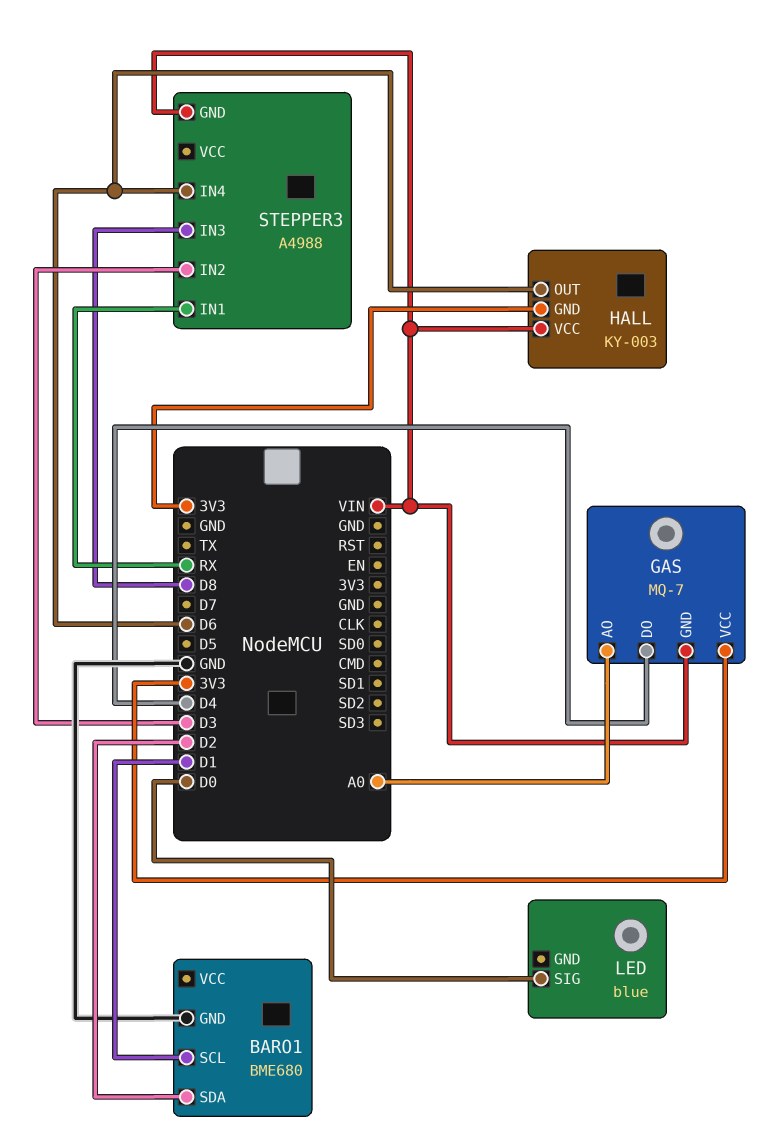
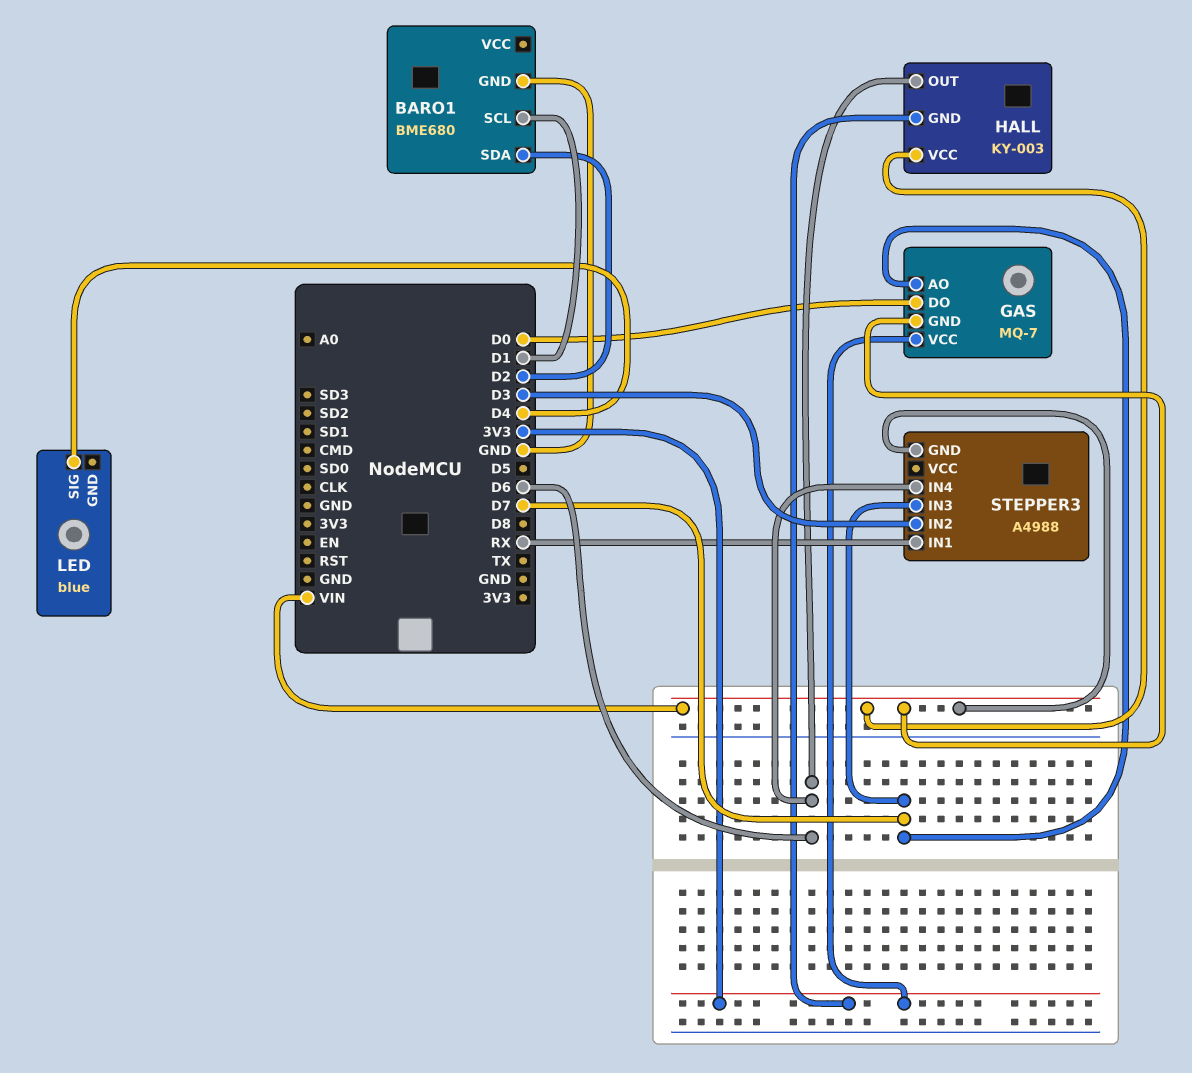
GAS pin AO: A0 -> D7
GAS pin DO: D4 -> D0
LED pin SIG: D0 -> D4
STEPPER3 pin IN3: D8 -> D7

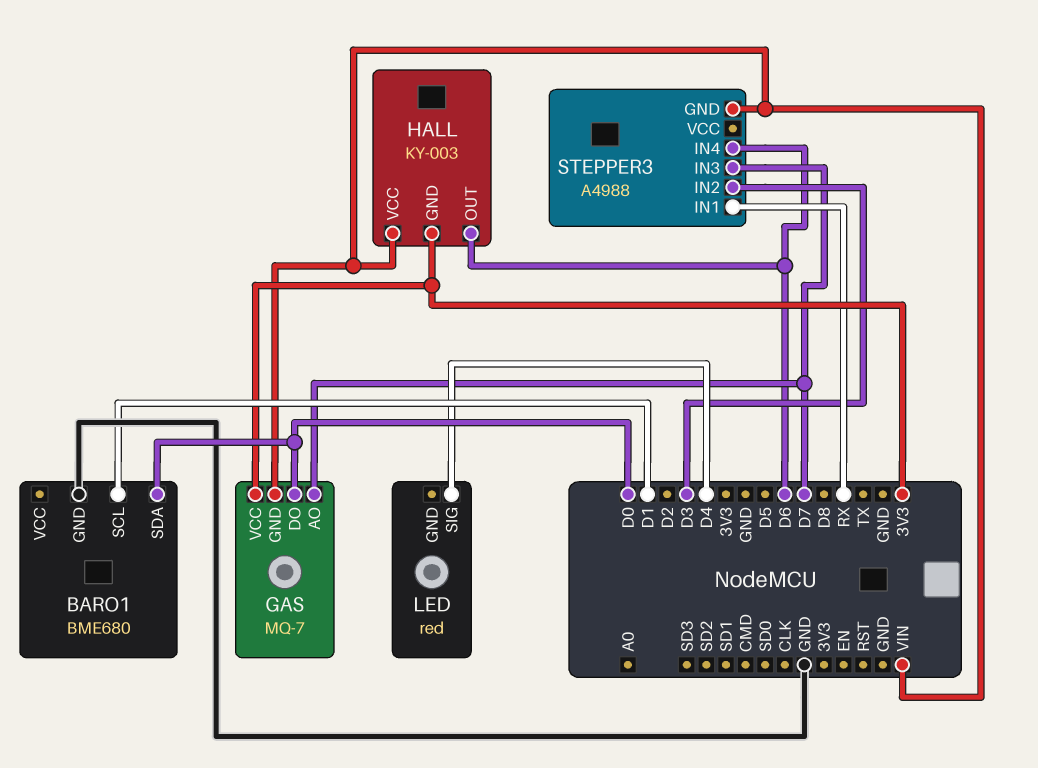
BARO1 pin SDA: D2 -> D0
LED: blue -> red

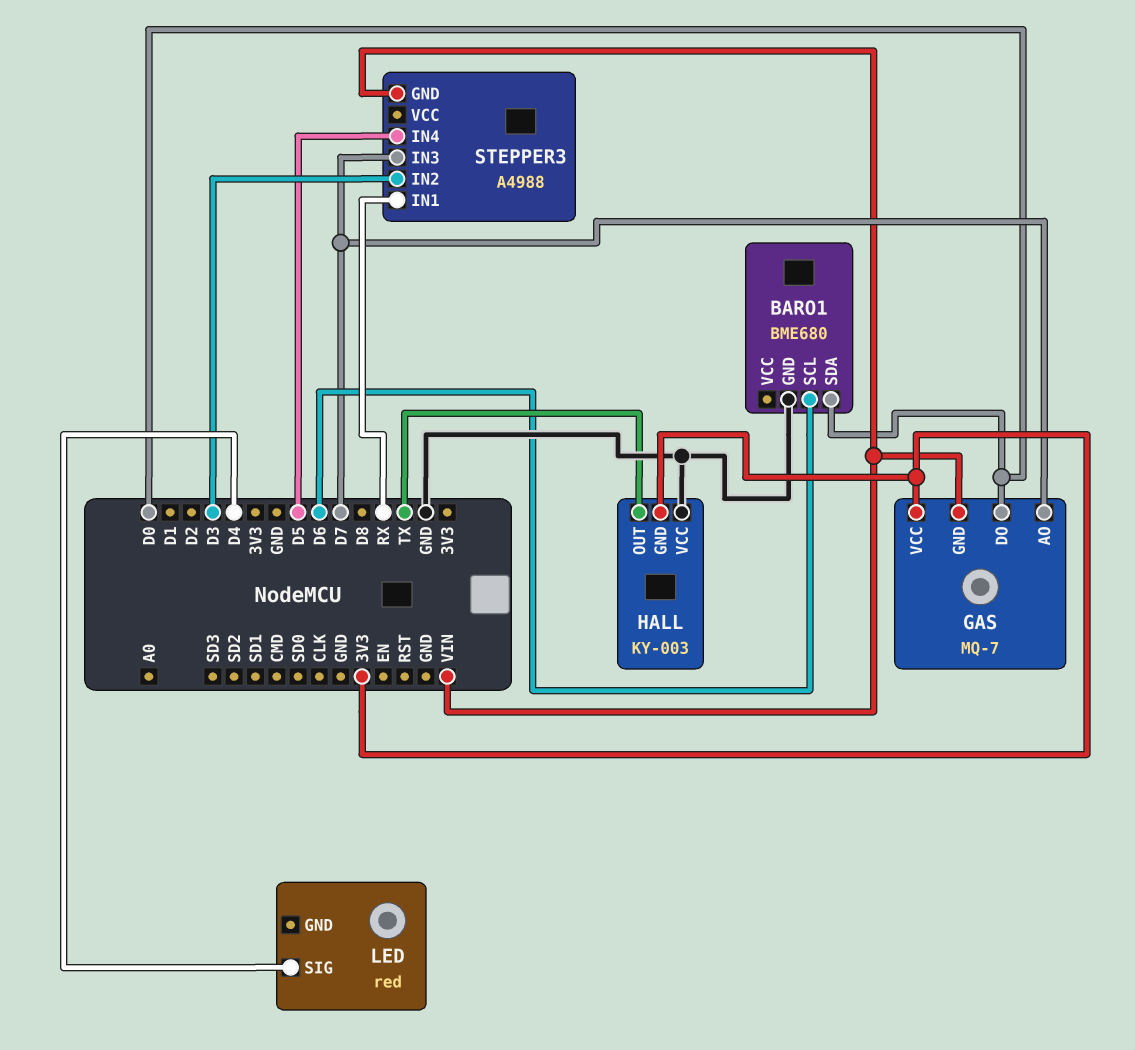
BARO1 pin SCL: D1 -> D6
HALL pin OUT: D6 -> TX
HALL pin VCC: VIN -> GND
STEPPER3 pin IN4: D6 -> D5

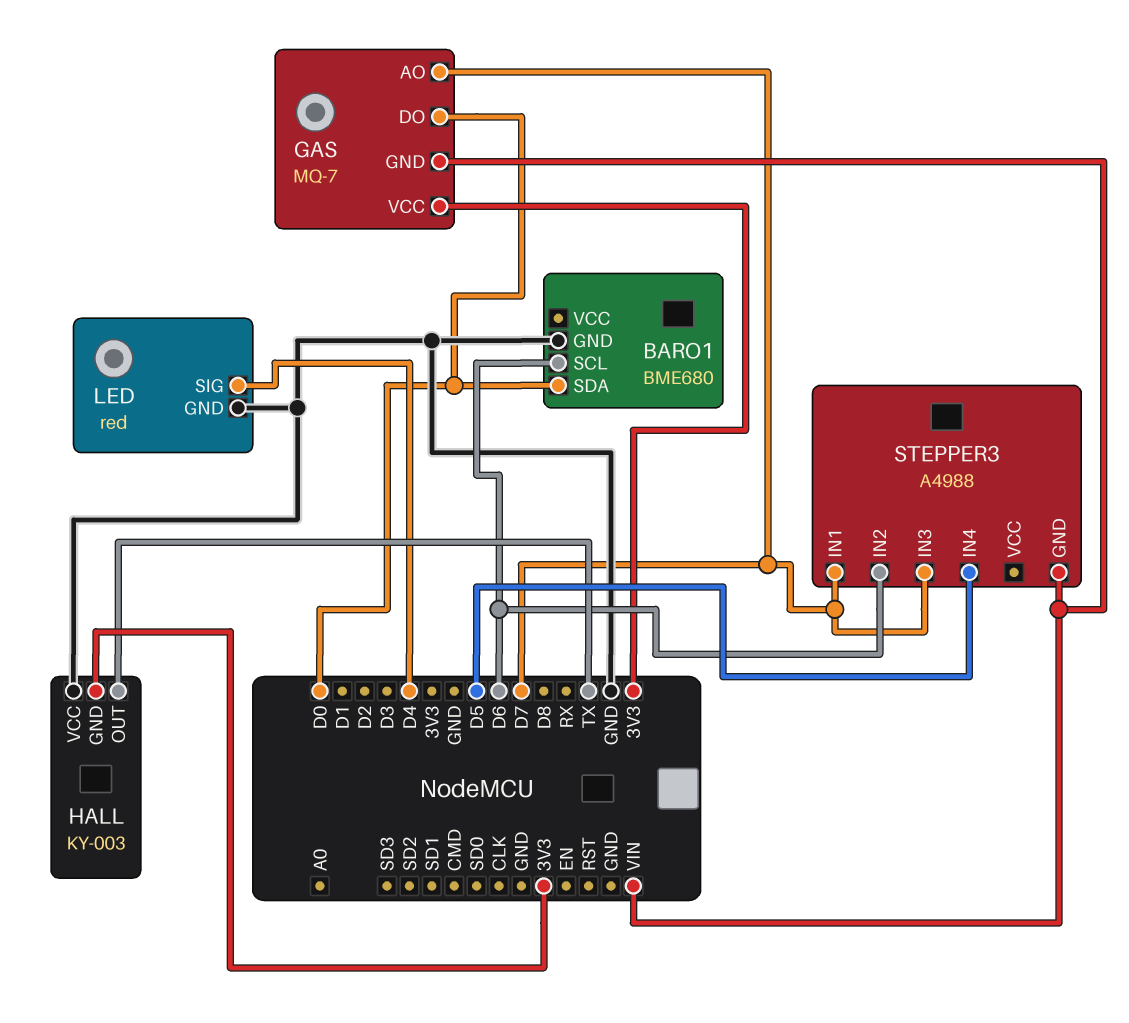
LED pin GND: none -> GND
STEPPER3 pin IN1: RX -> D7
STEPPER3 pin IN2: D3 -> D6

